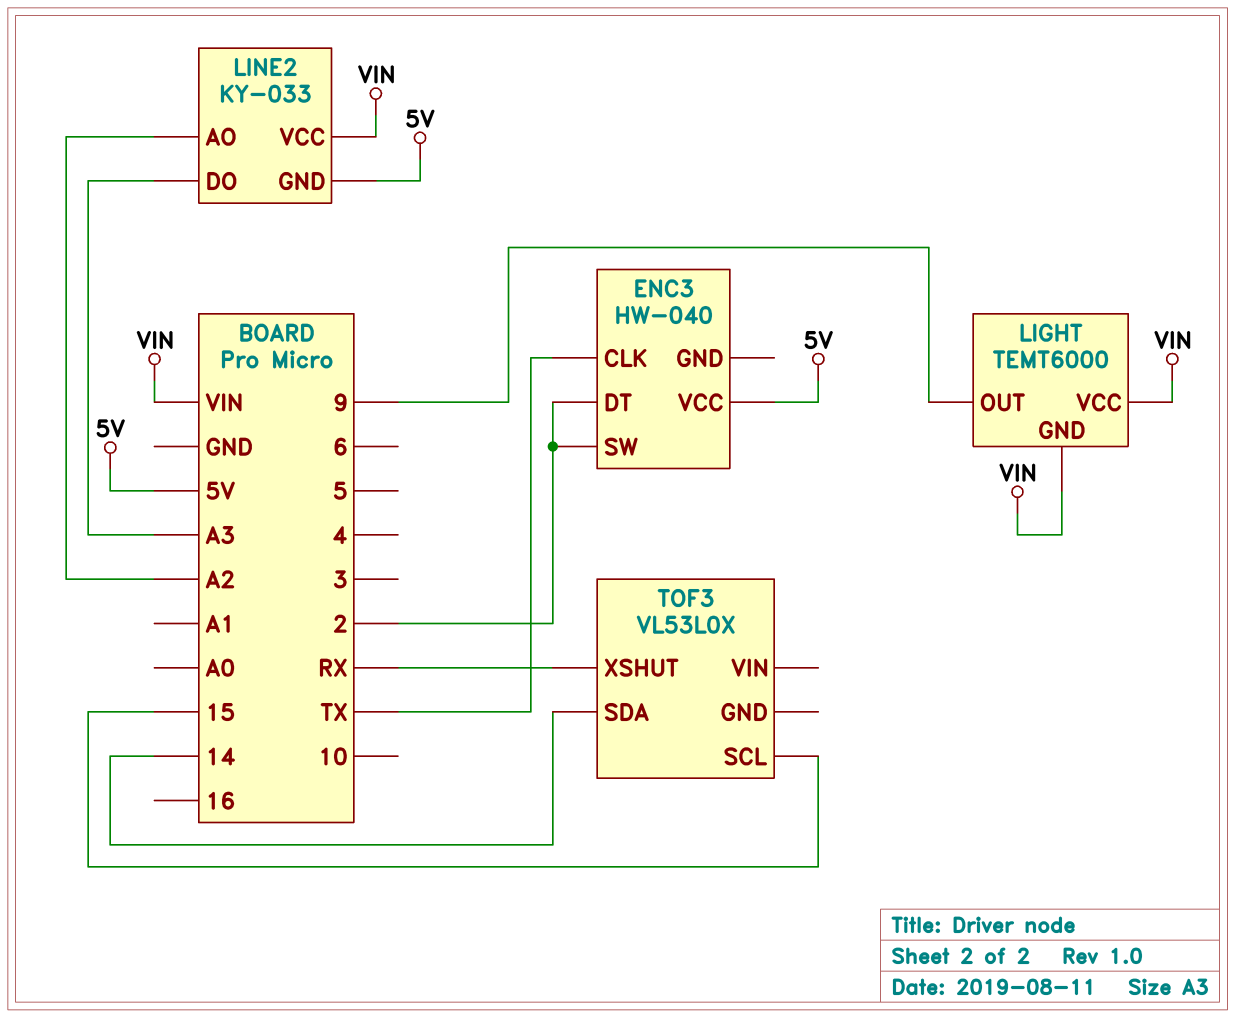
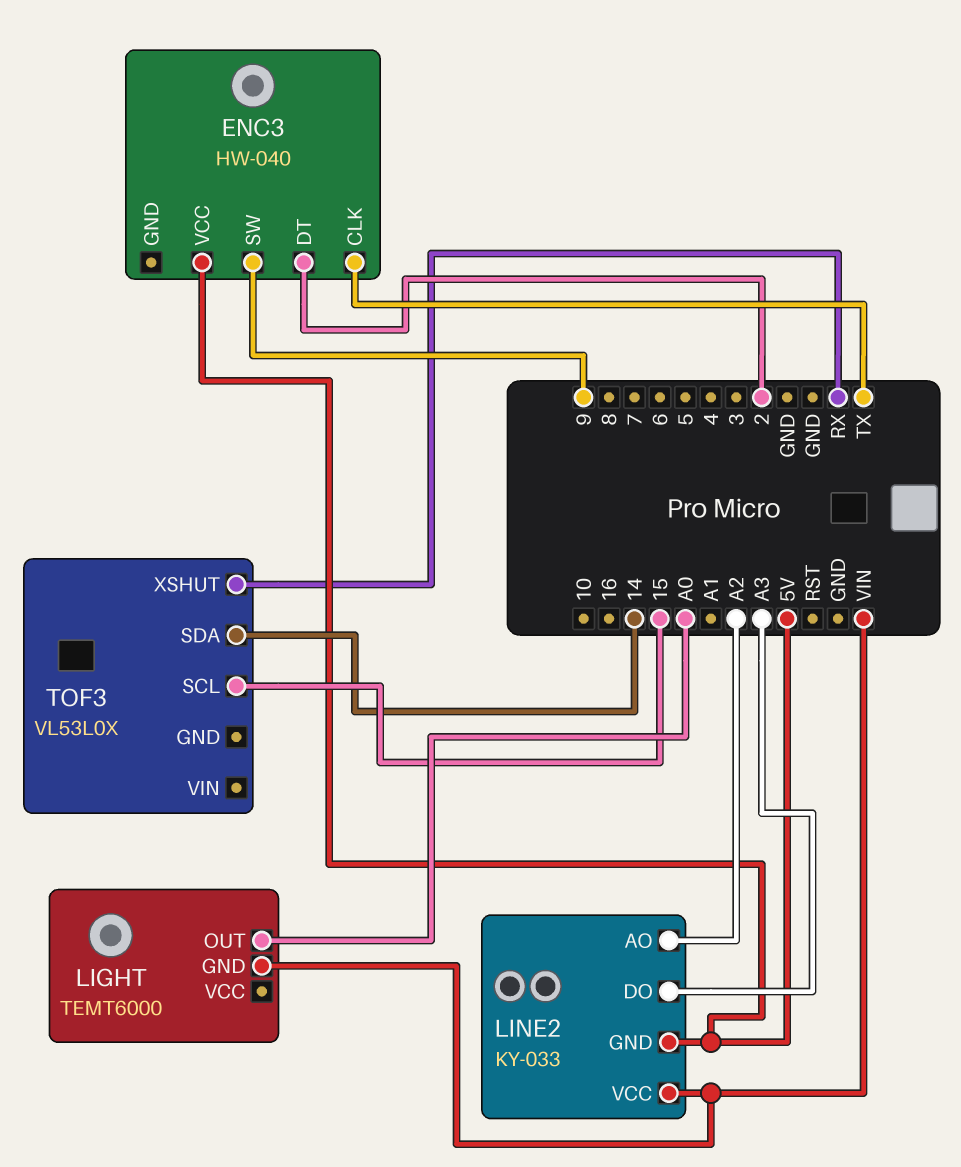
ENC3 pin SW: 2 -> 9
LIGHT pin OUT: 9 -> A0
LIGHT pin VCC: VIN -> none

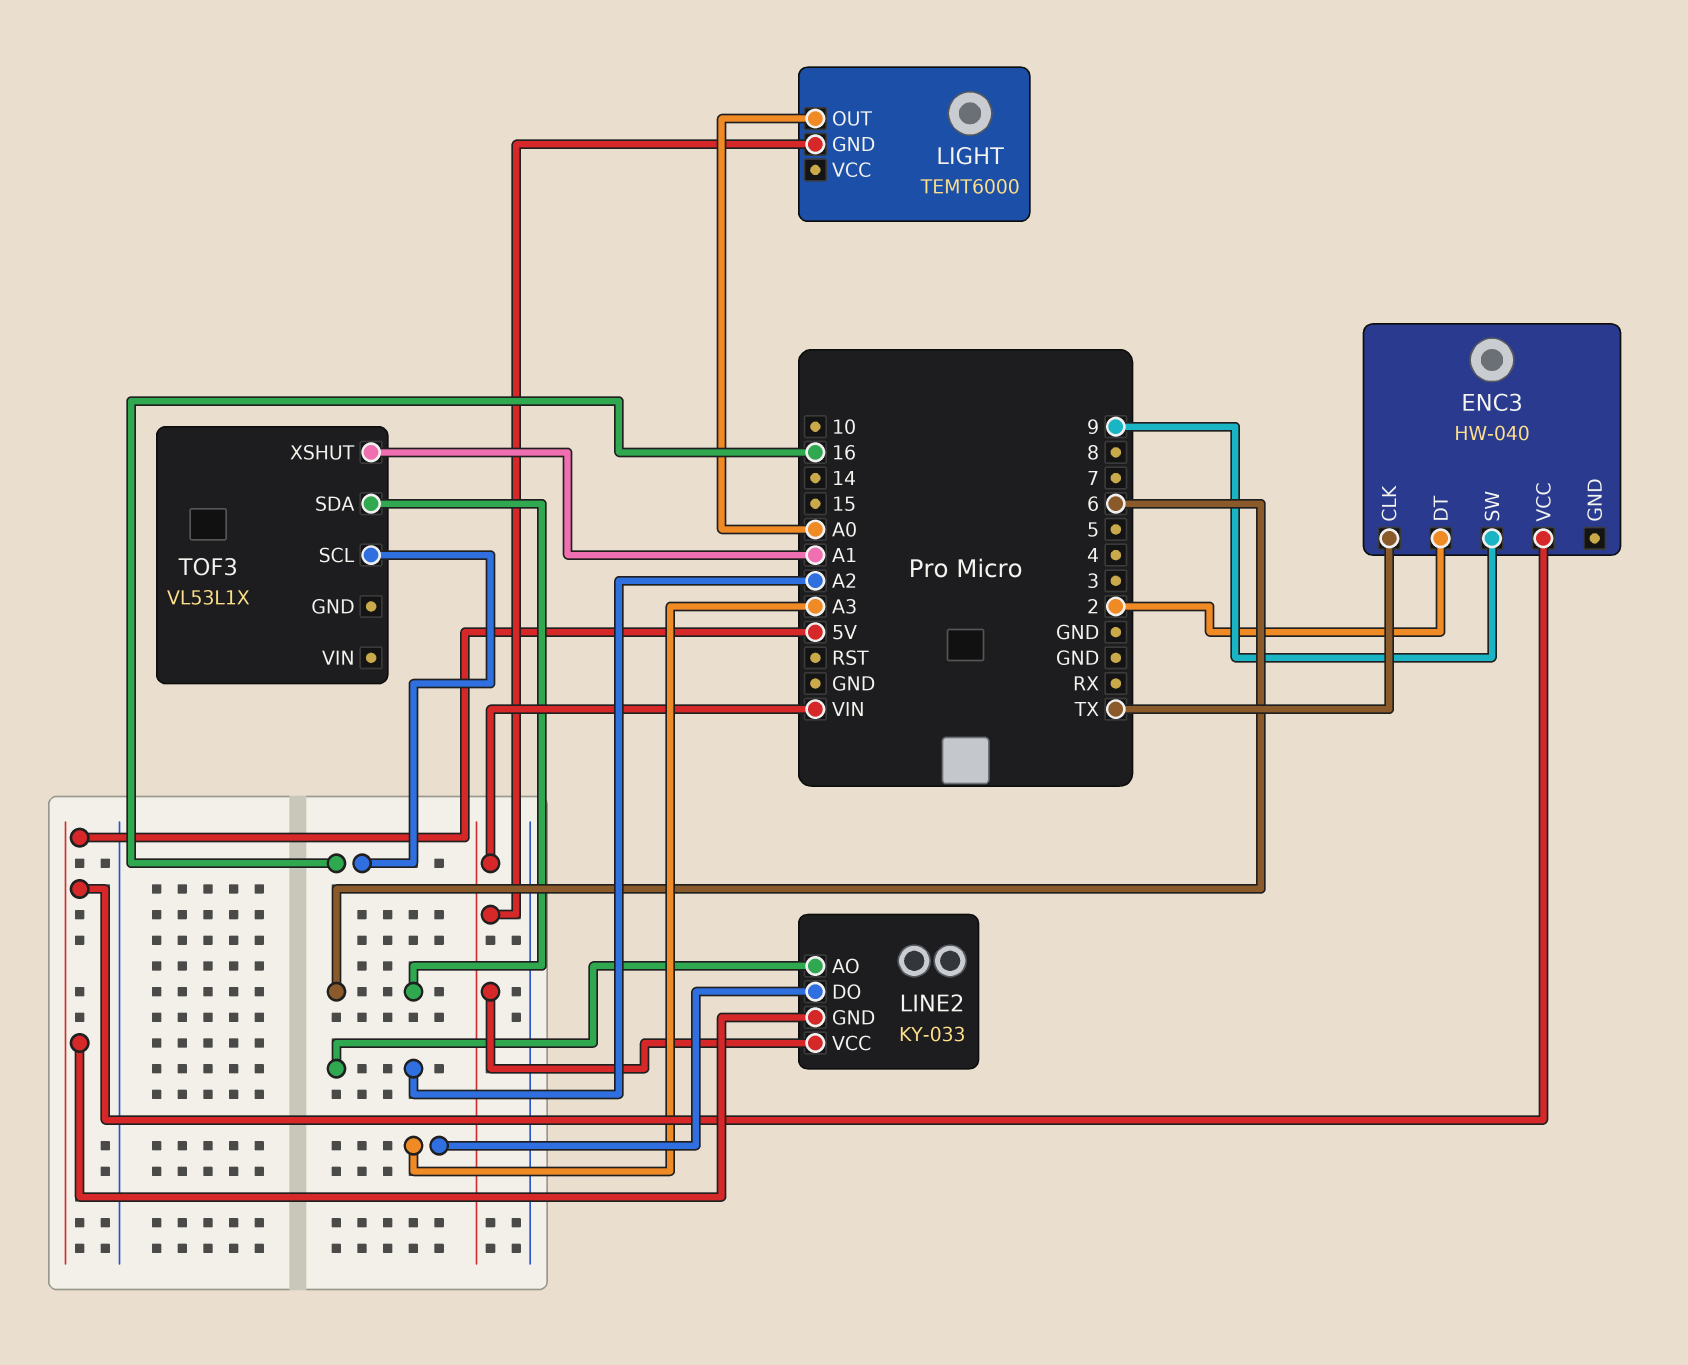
TOF3: VL53L0X -> VL53L1X
TOF3 pin SCL: 15 -> 16
TOF3 pin SDA: 14 -> 6
TOF3 pin XSHUT: RX -> A1

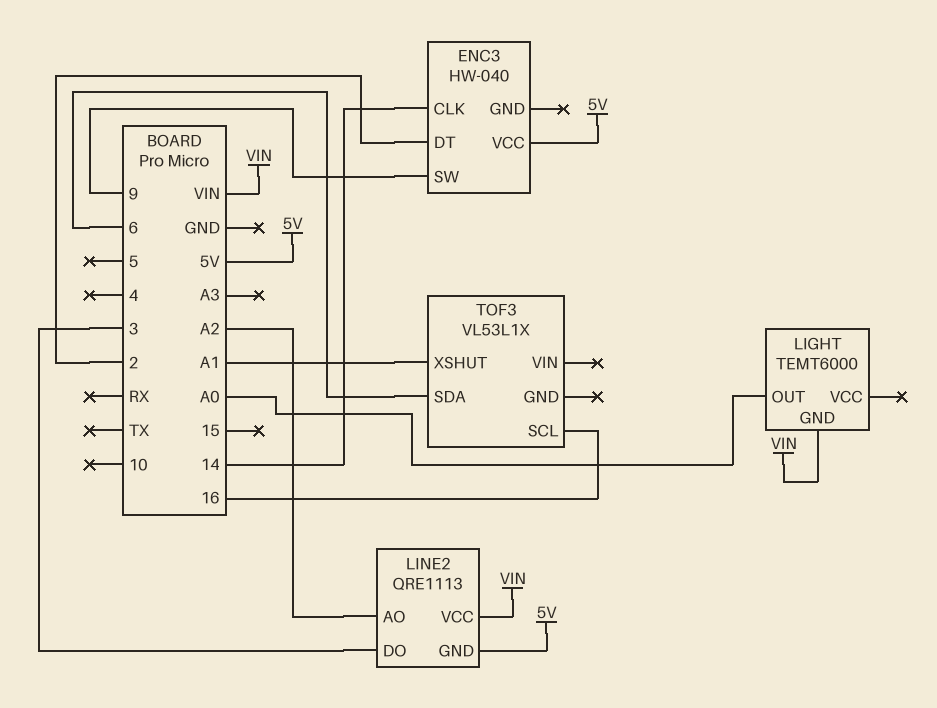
ENC3 pin CLK: TX -> 14
LINE2: KY-033 -> QRE1113
LINE2 pin DO: A3 -> 3

